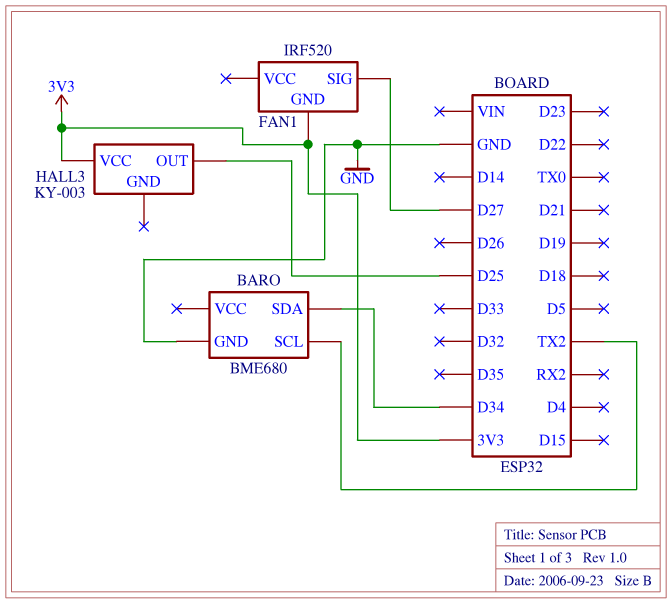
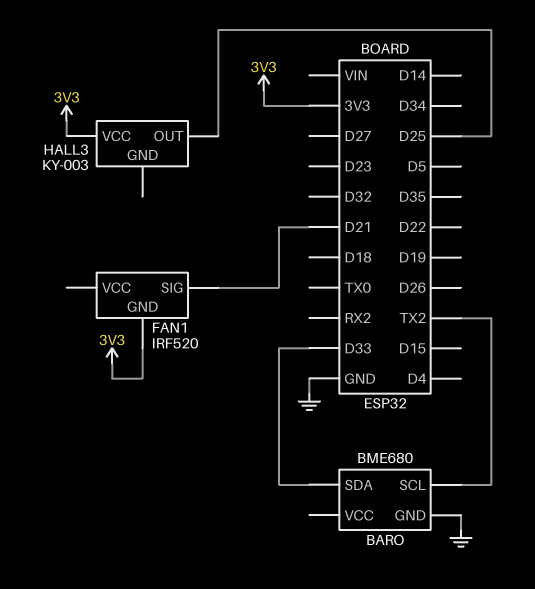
BARO pin SDA: D34 -> D33
FAN1 pin SIG: D27 -> D21

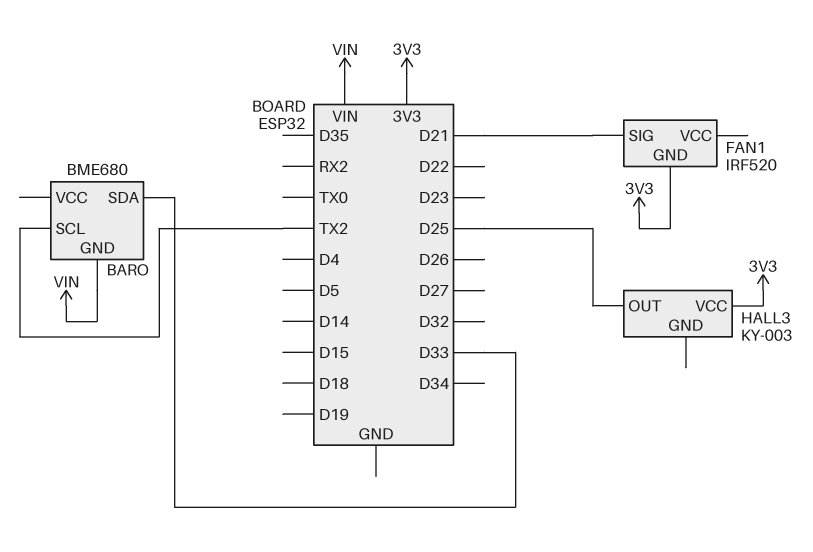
BARO pin GND: GND -> VIN

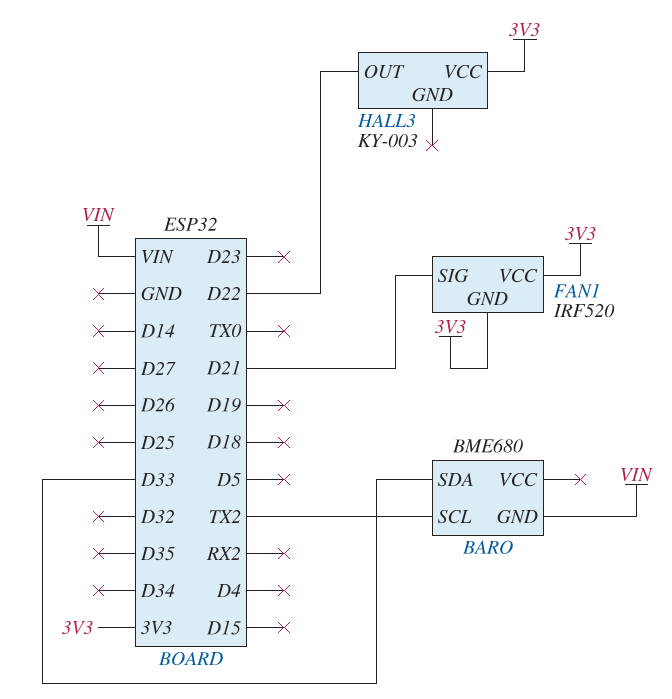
FAN1 pin VCC: none -> 3V3
HALL3 pin OUT: D25 -> D22

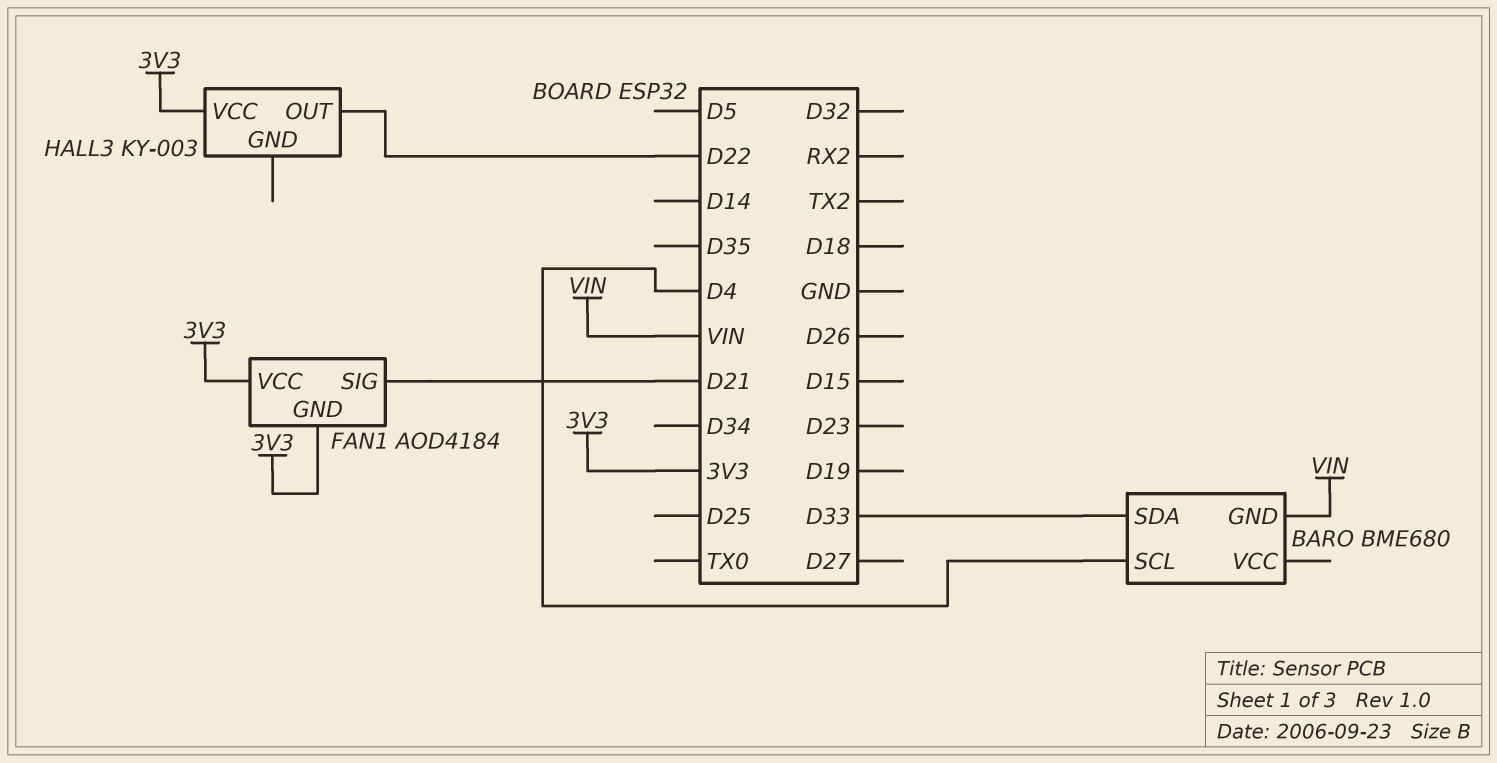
BARO pin SCL: TX2 -> D4
FAN1: IRF520 -> AOD4184

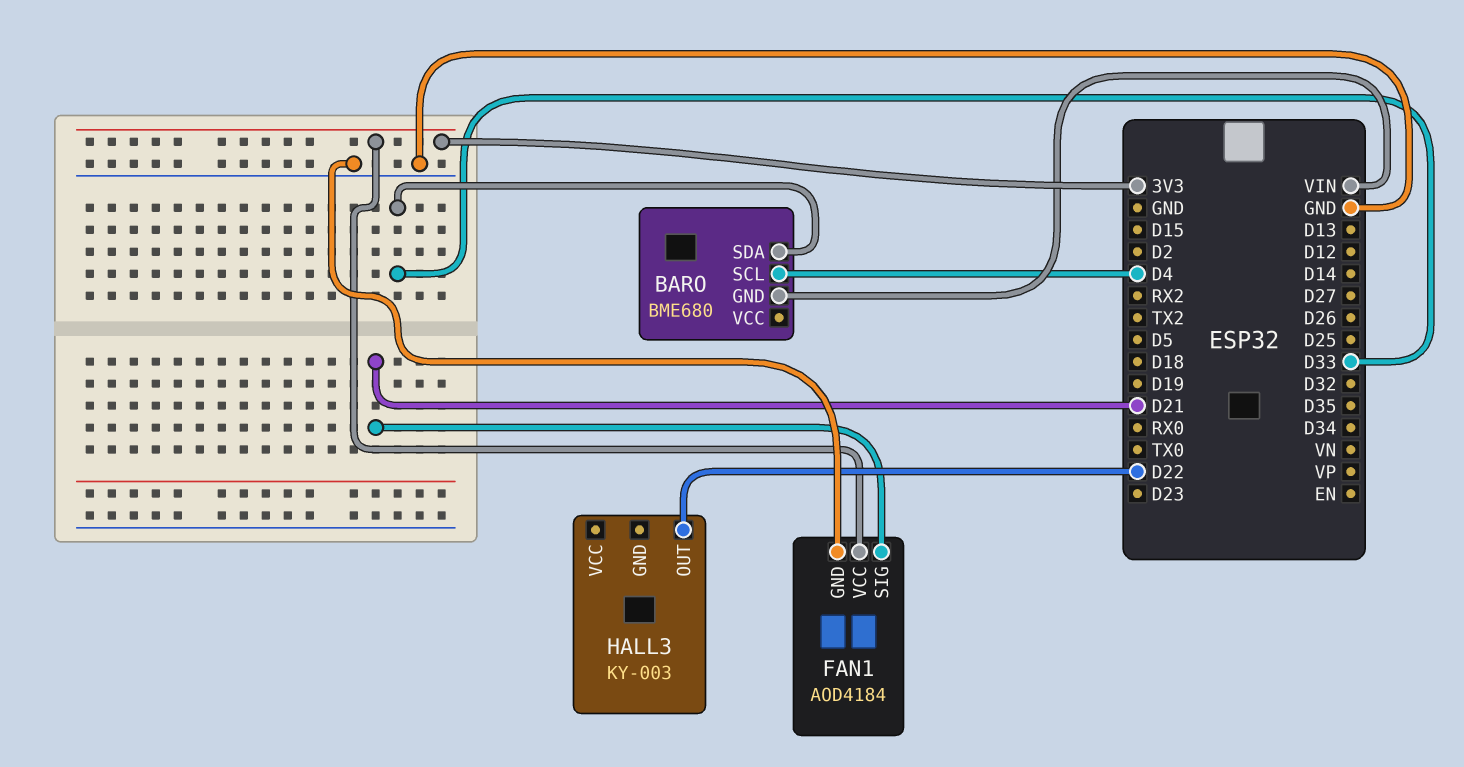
FAN1 pin GND: 3V3 -> GND
HALL3 pin VCC: 3V3 -> none

